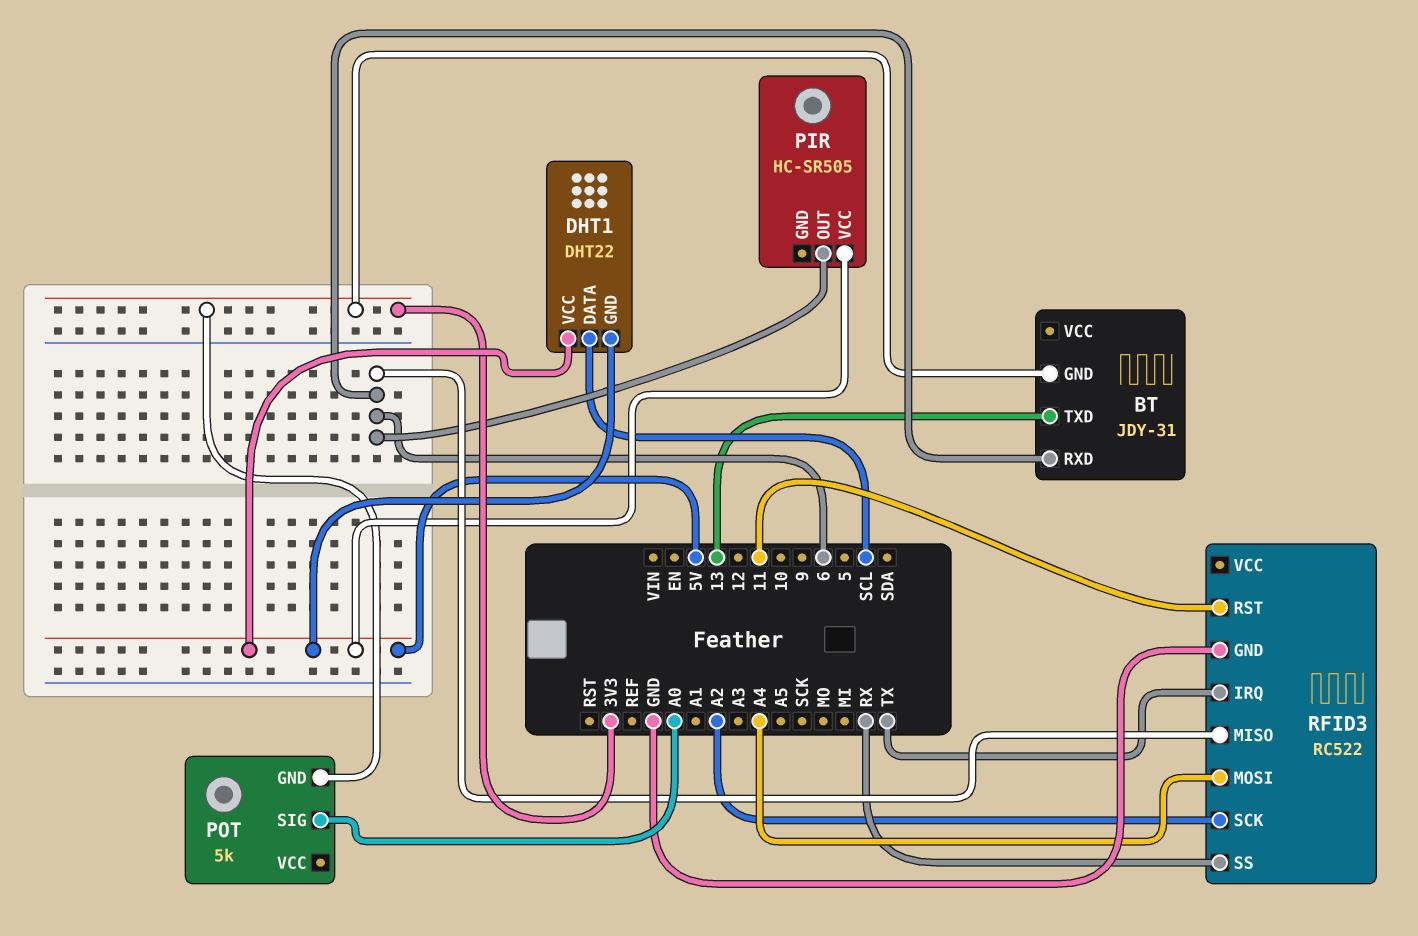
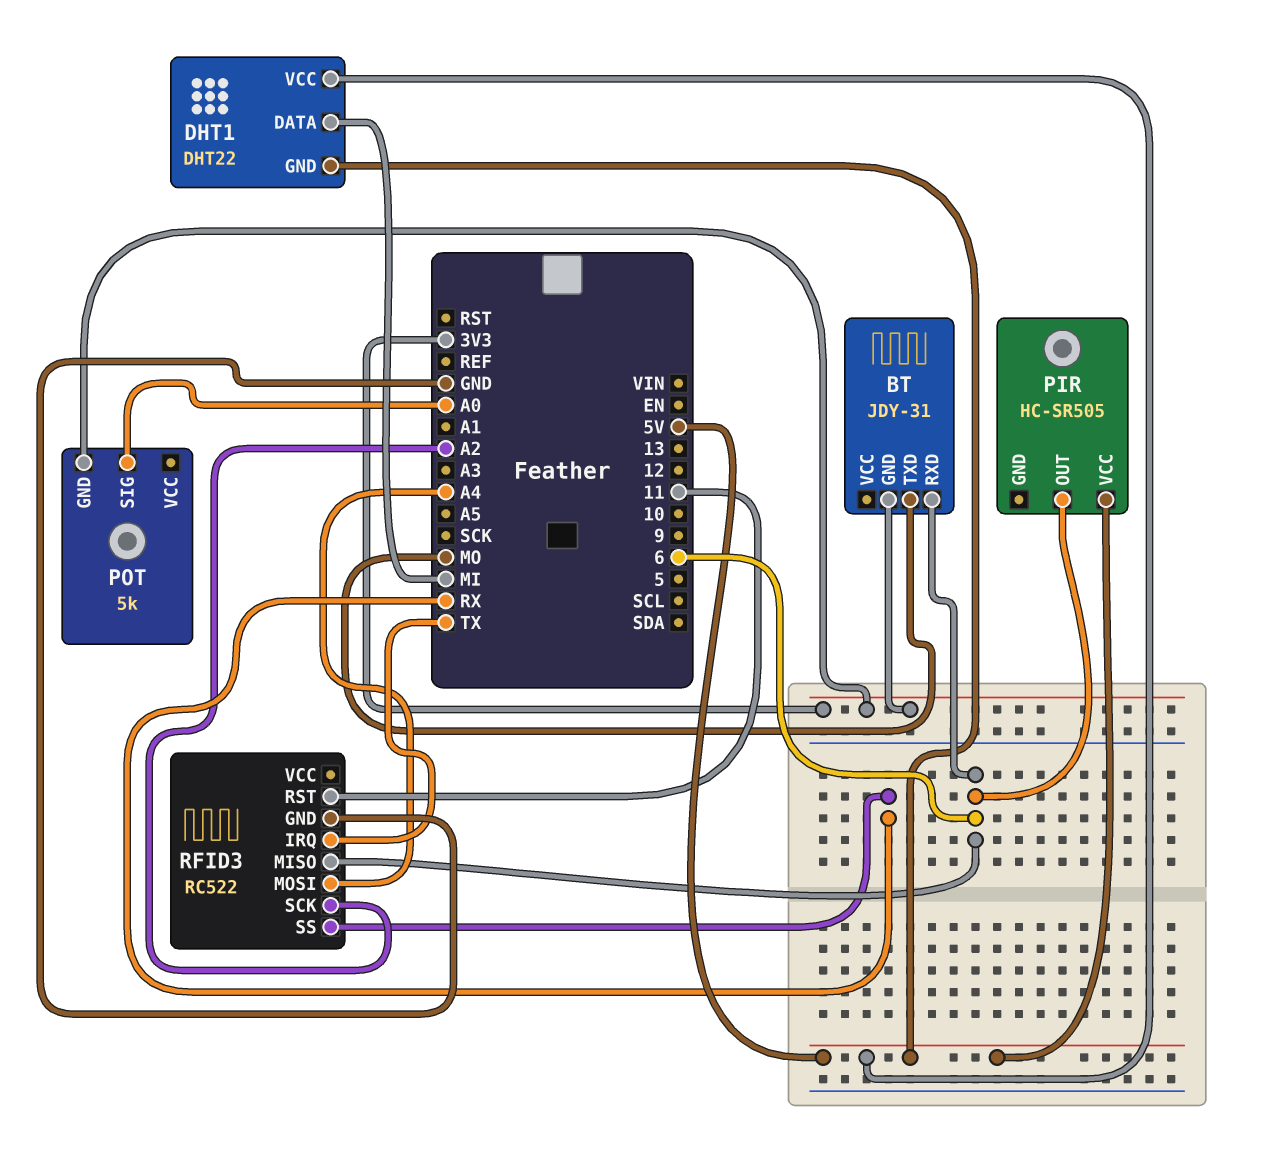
BT pin TXD: 13 -> MO
DHT1 pin DATA: SCL -> MI

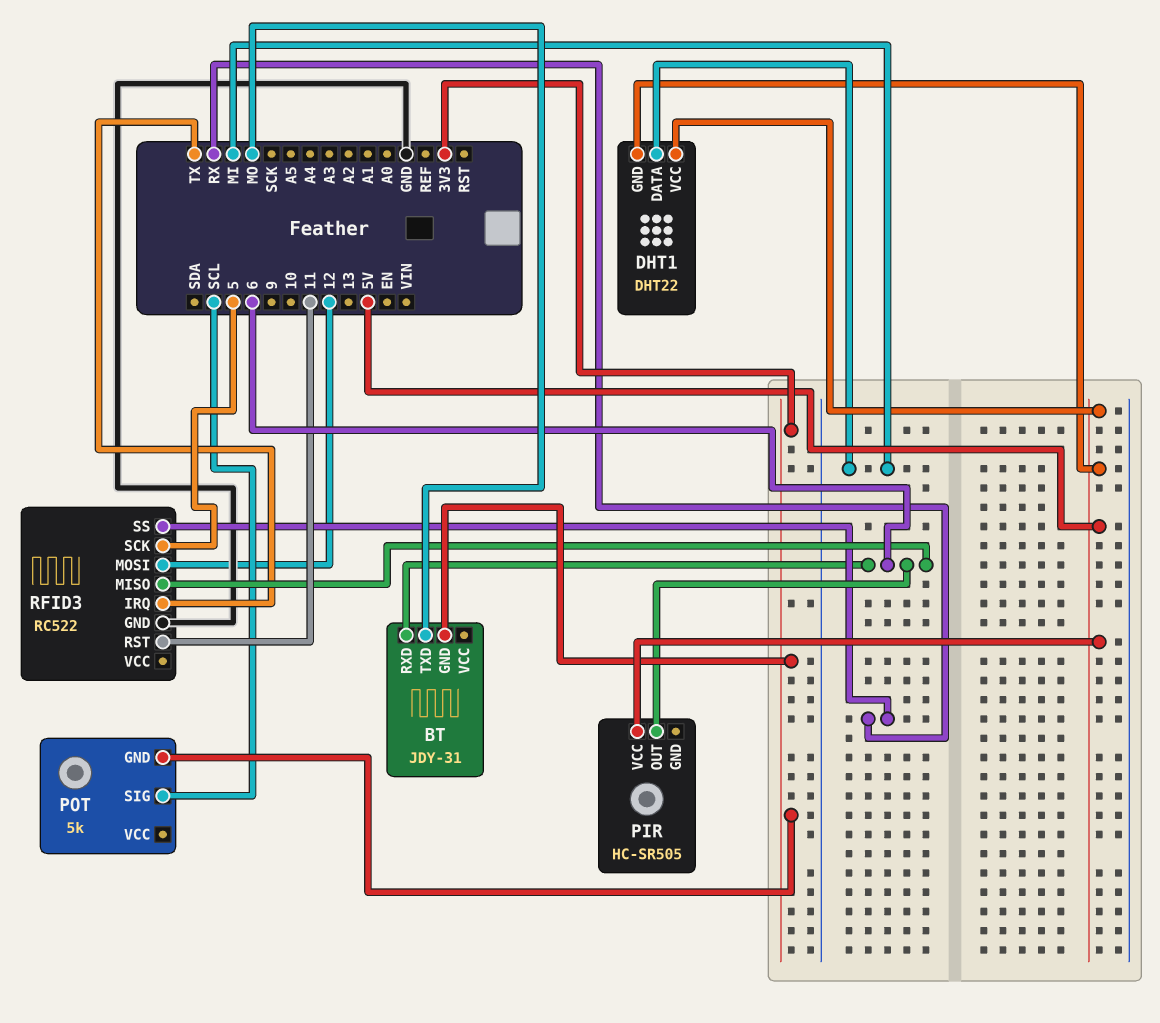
POT pin SIG: A0 -> SCL
RFID3 pin MOSI: A4 -> 12
RFID3 pin SCK: A2 -> 5

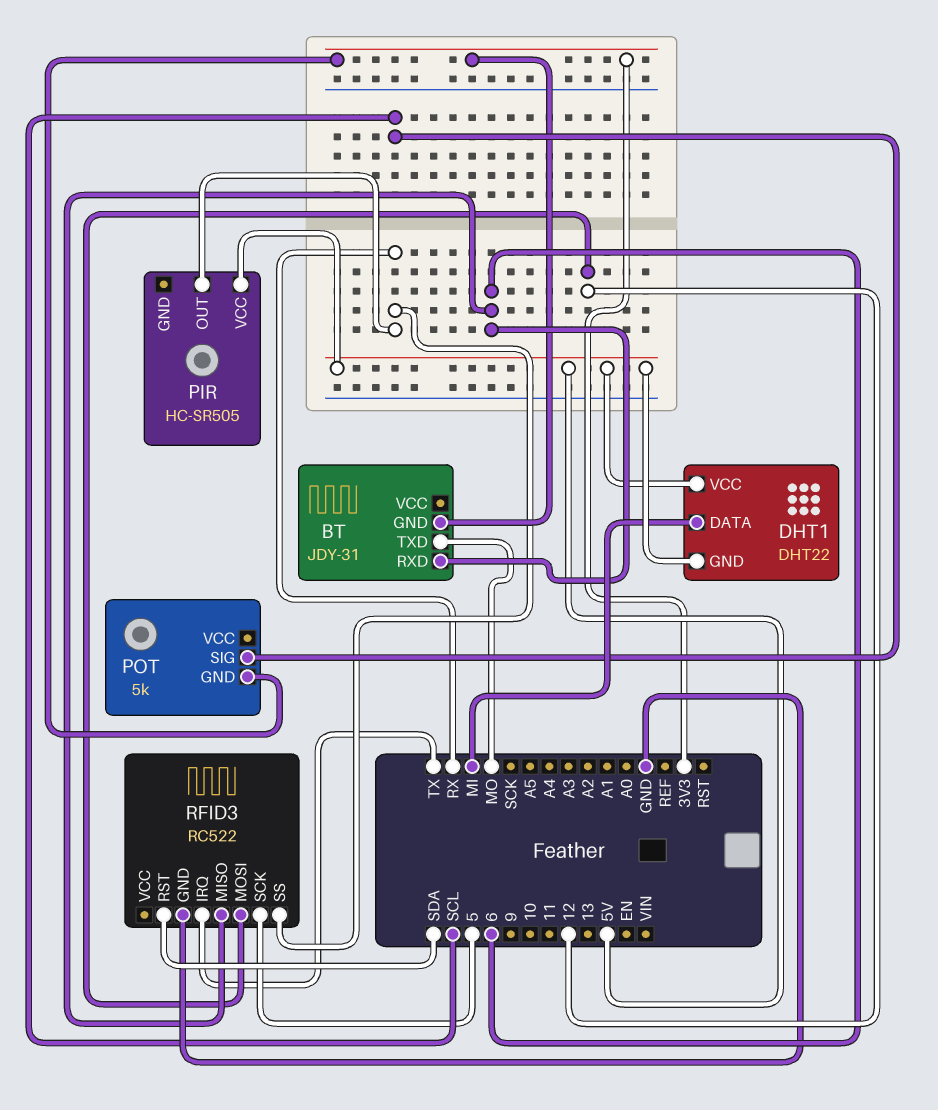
PIR pin OUT: 6 -> RX
RFID3 pin RST: 11 -> SDA

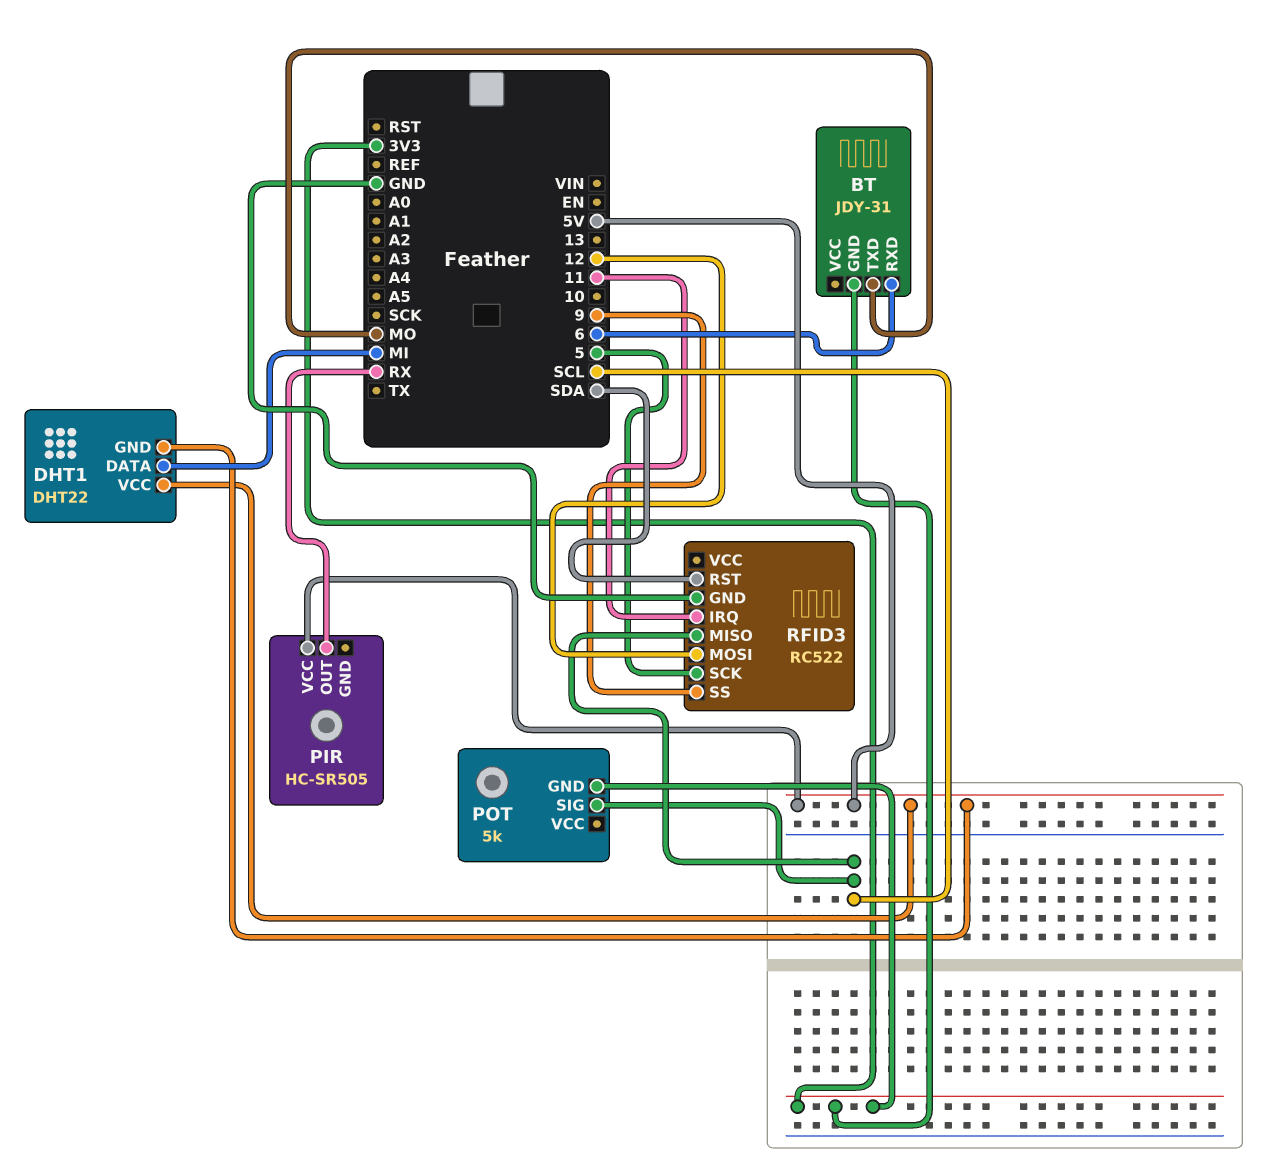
RFID3 pin IRQ: TX -> 11
RFID3 pin MISO: 6 -> SCL
RFID3 pin SS: RX -> 9

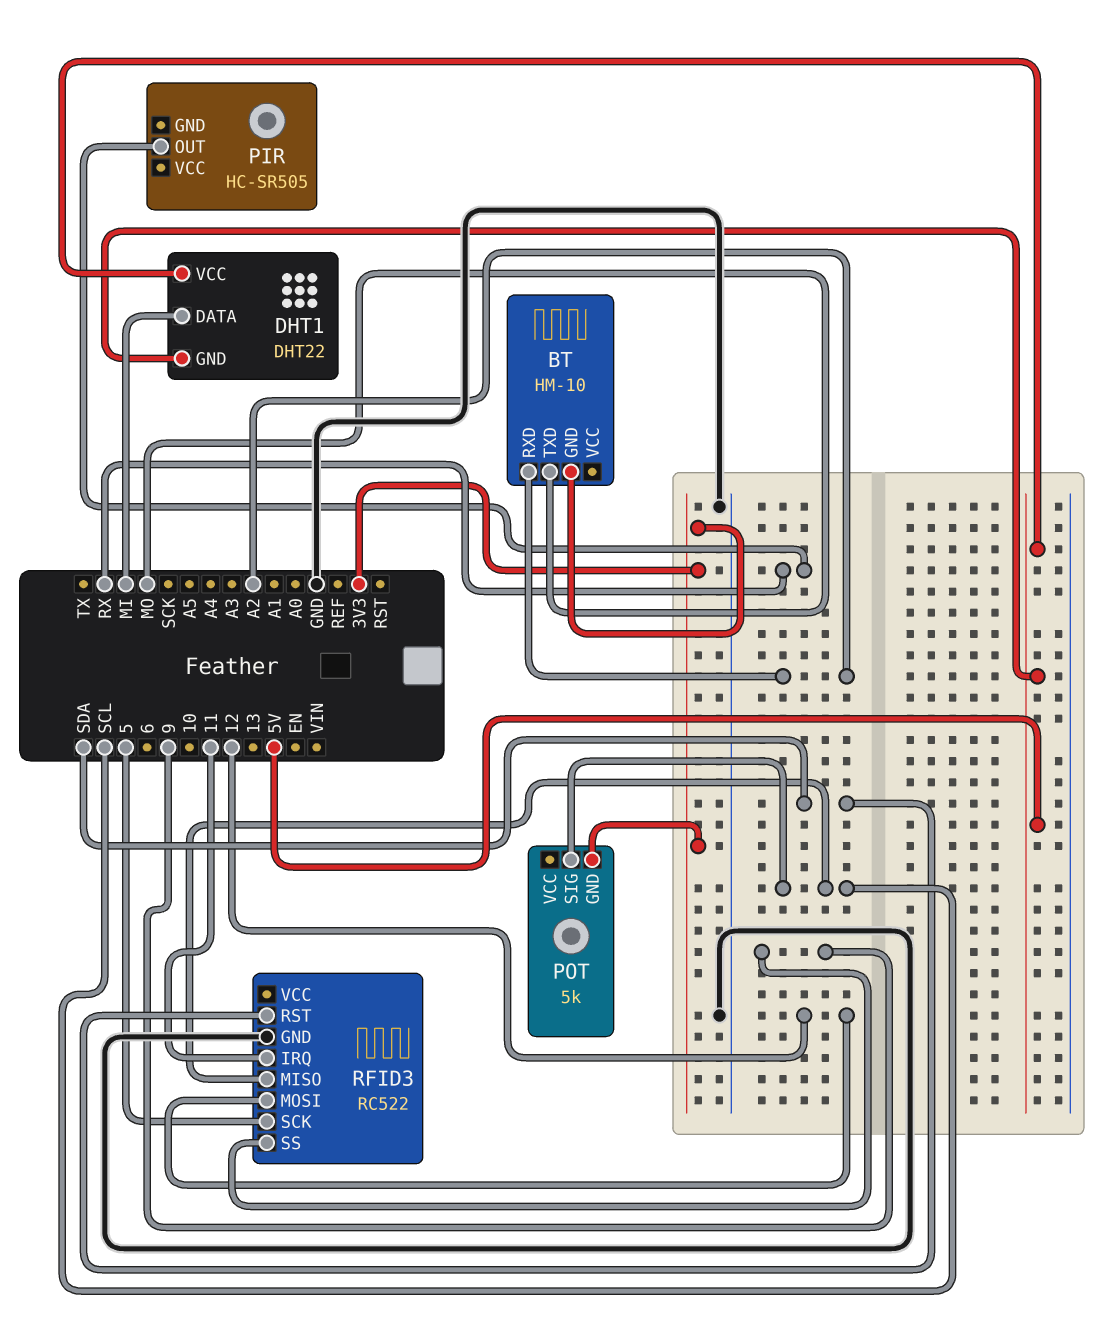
BT: JDY-31 -> HM-10
BT pin RXD: 6 -> A2
PIR pin VCC: 5V -> none

